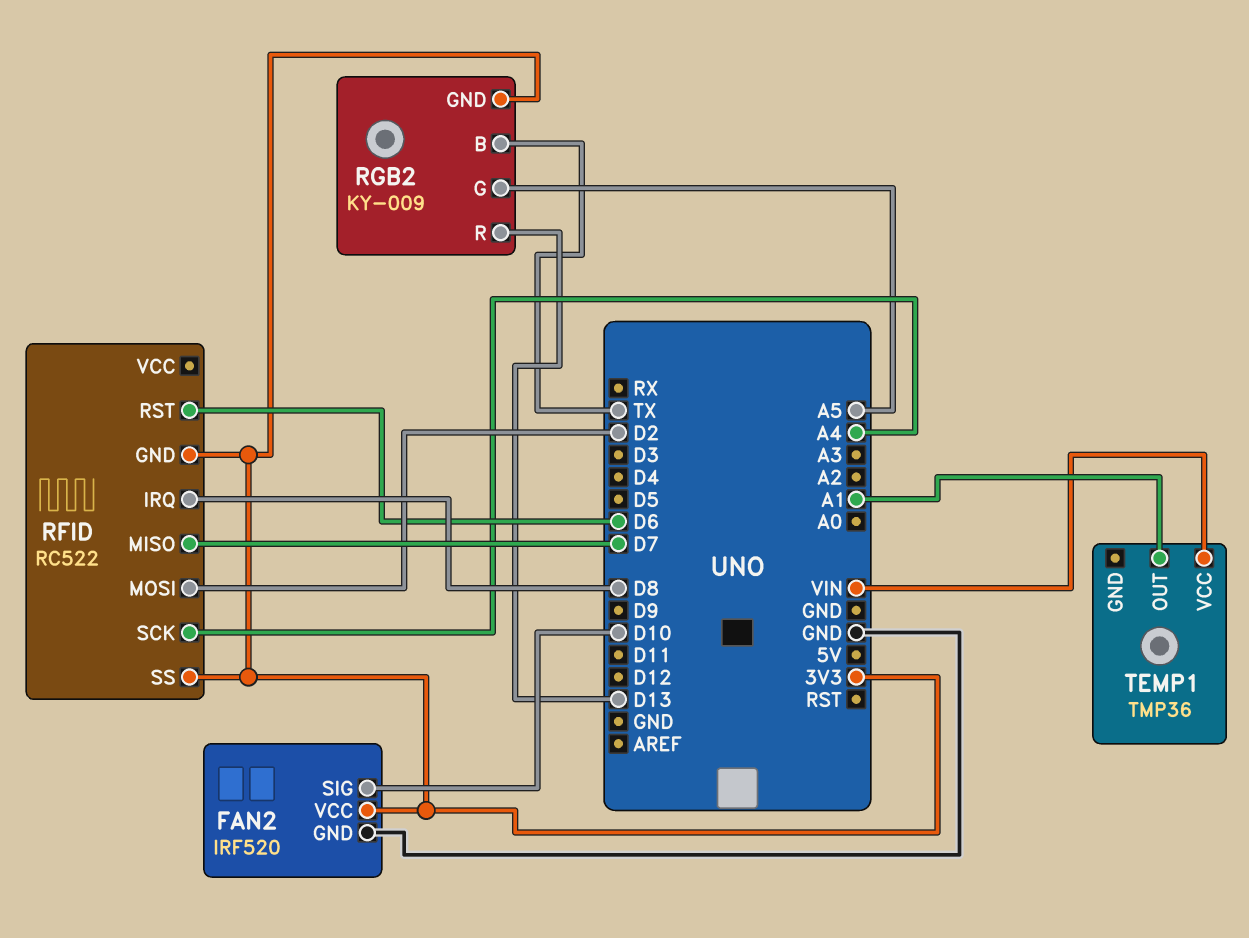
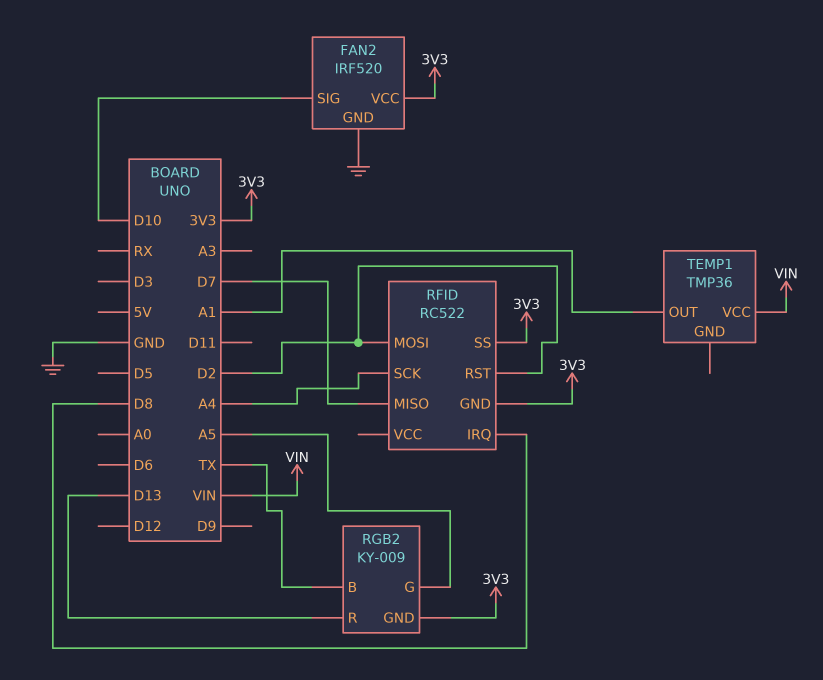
RFID pin RST: D6 -> D2

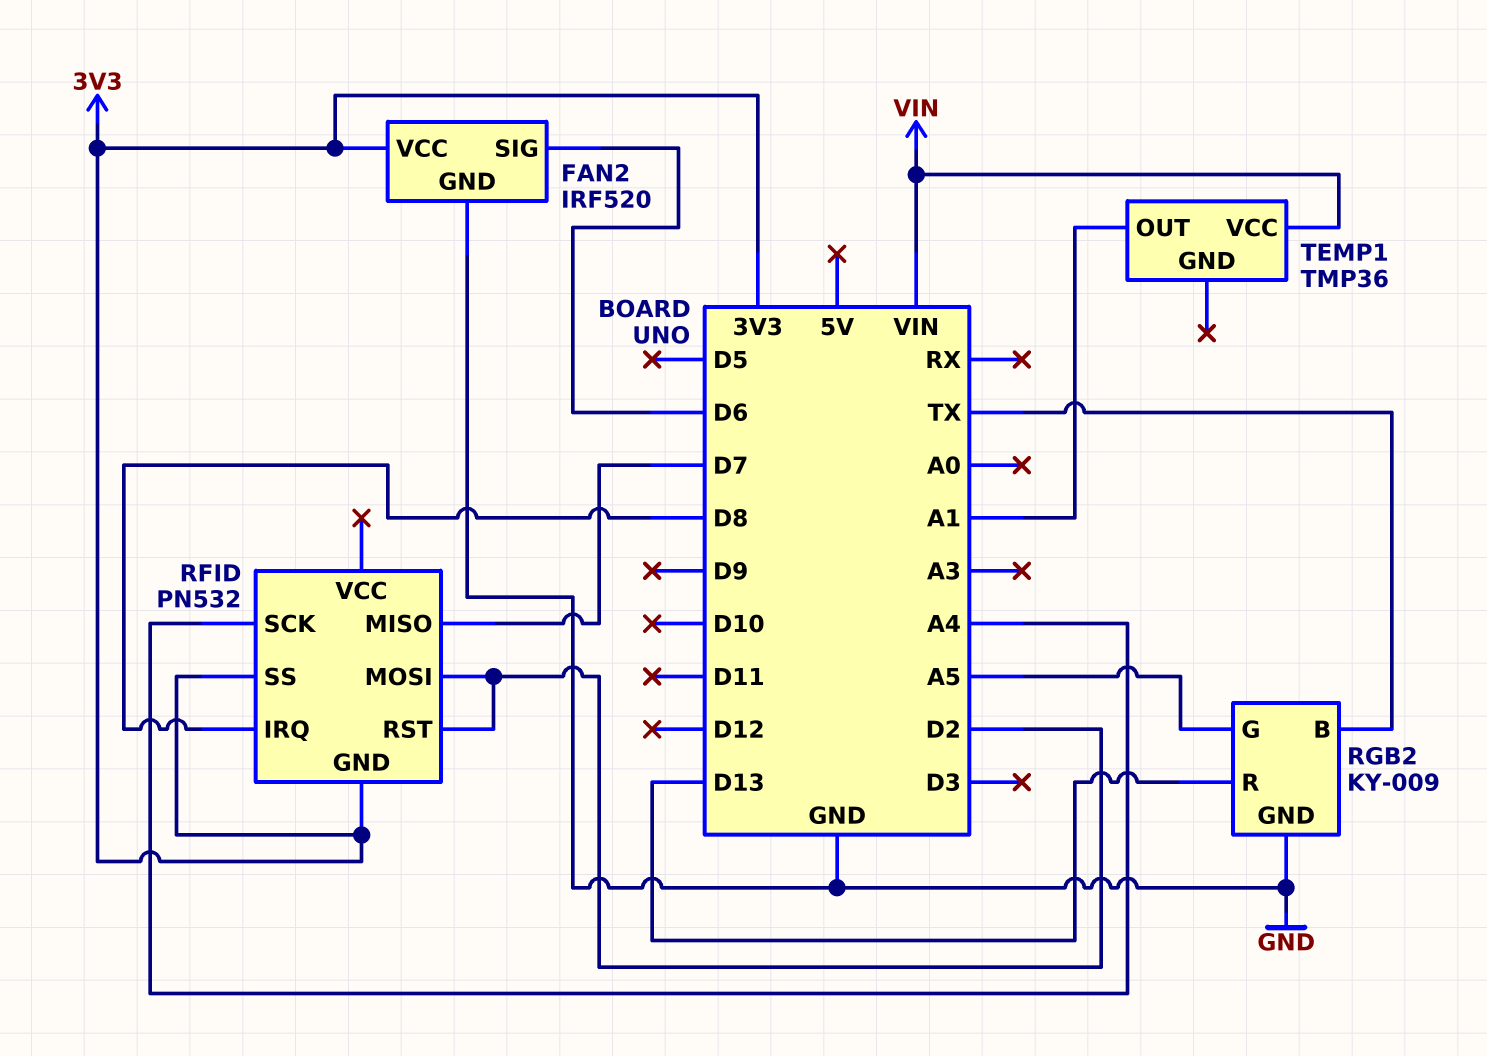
FAN2 pin SIG: D10 -> D6
RFID: RC522 -> PN532
RGB2 pin GND: 3V3 -> GND

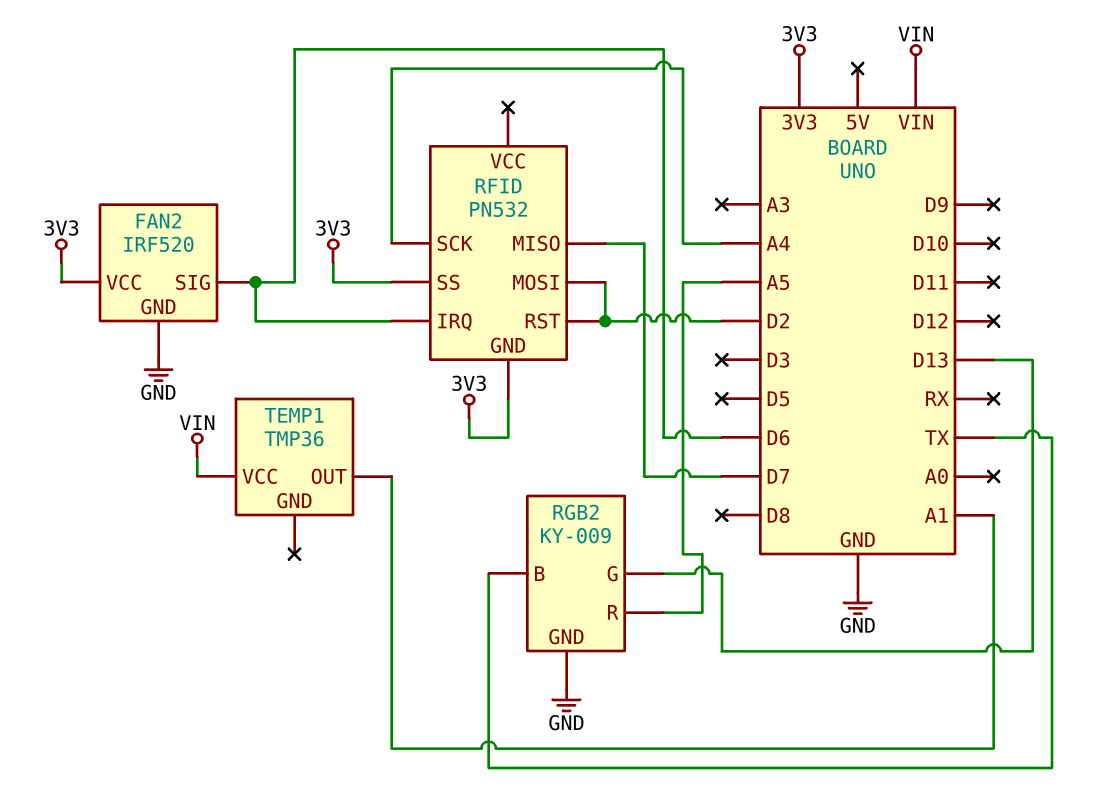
RFID pin IRQ: D8 -> D6
RGB2 pin G: A5 -> D13
RGB2 pin R: D13 -> A5

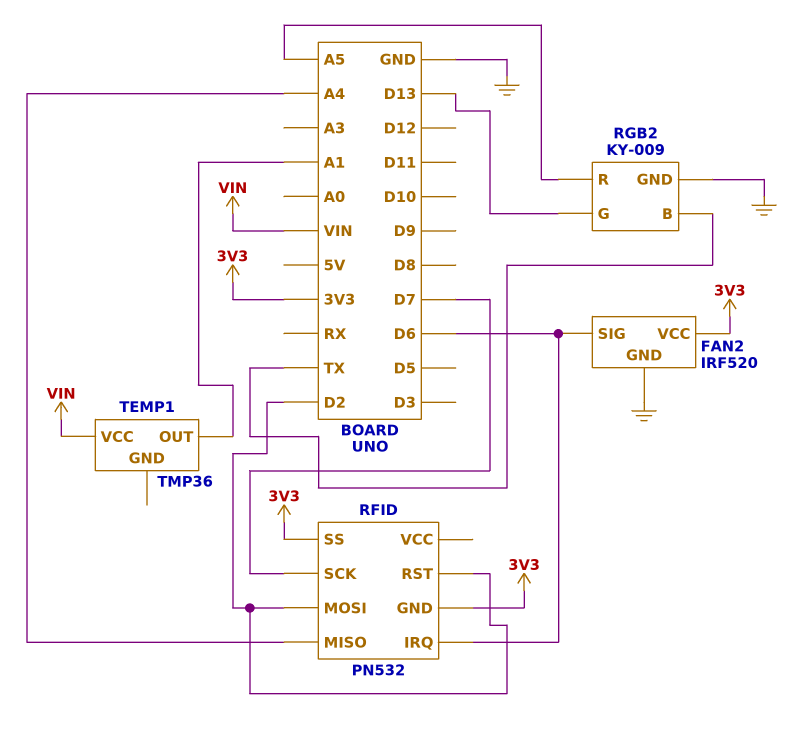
RFID pin MISO: D7 -> A4
RFID pin SCK: A4 -> D7

